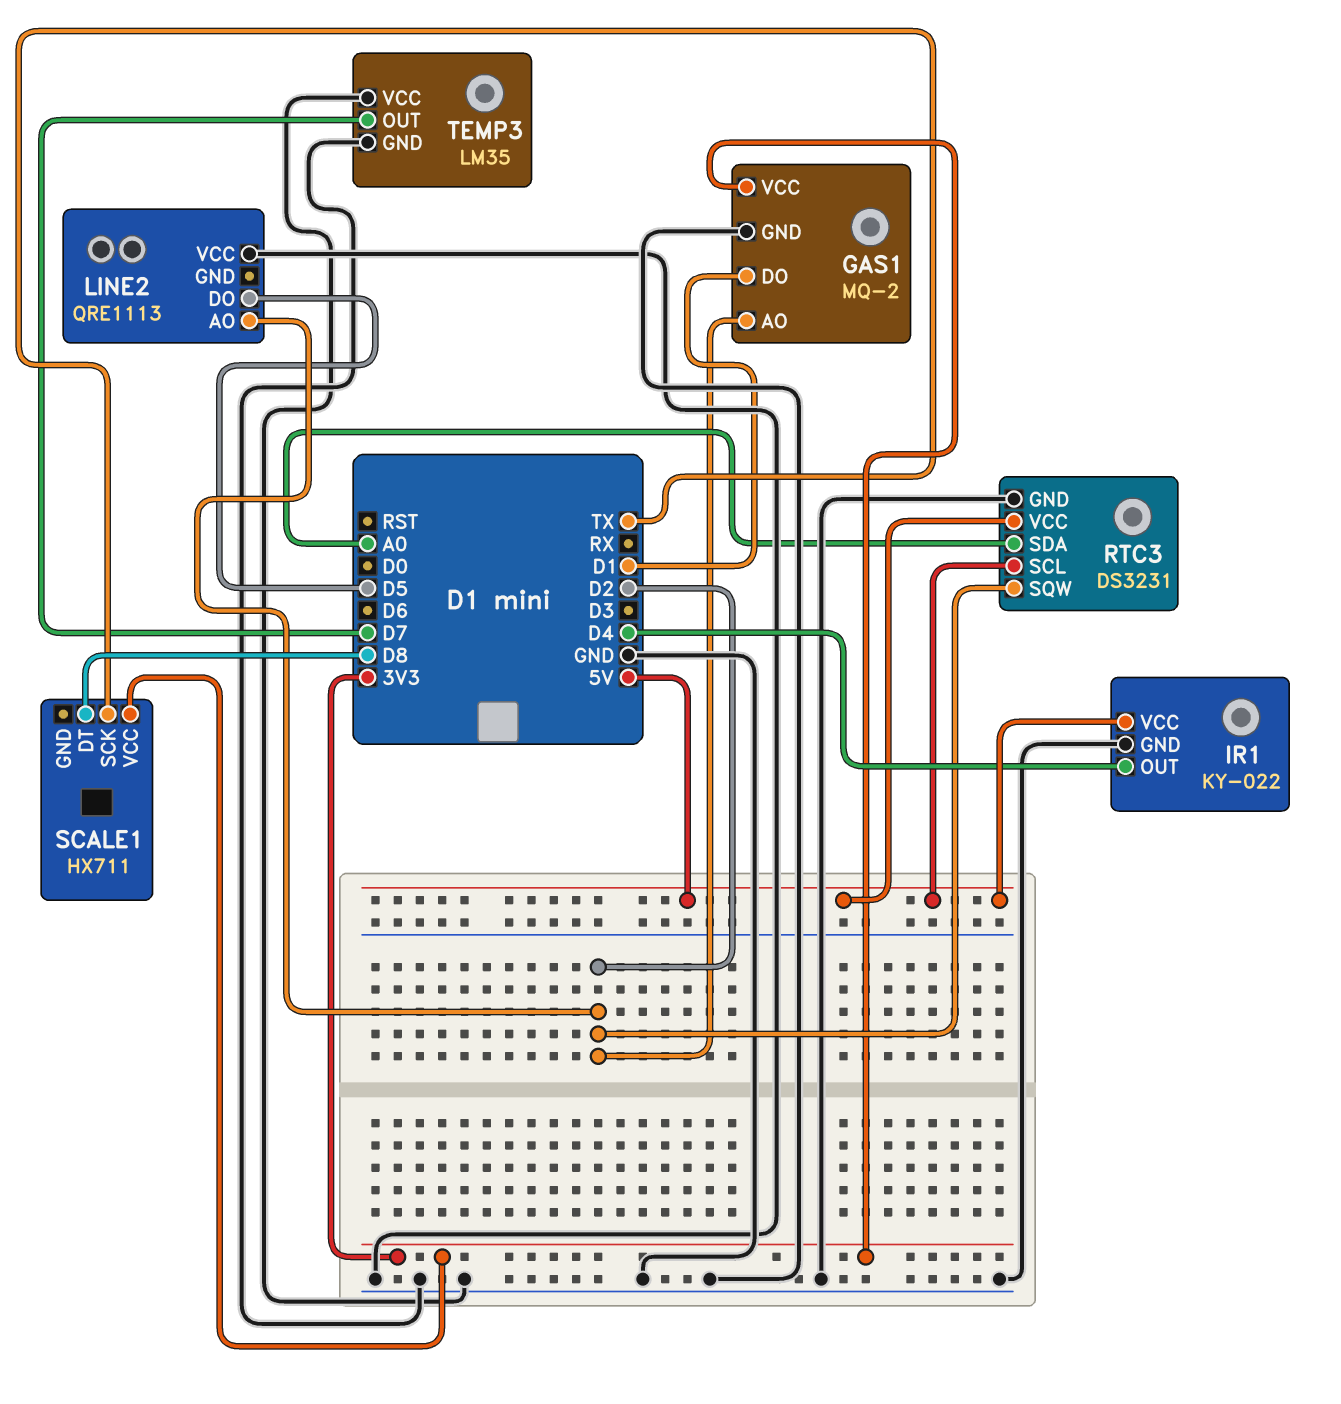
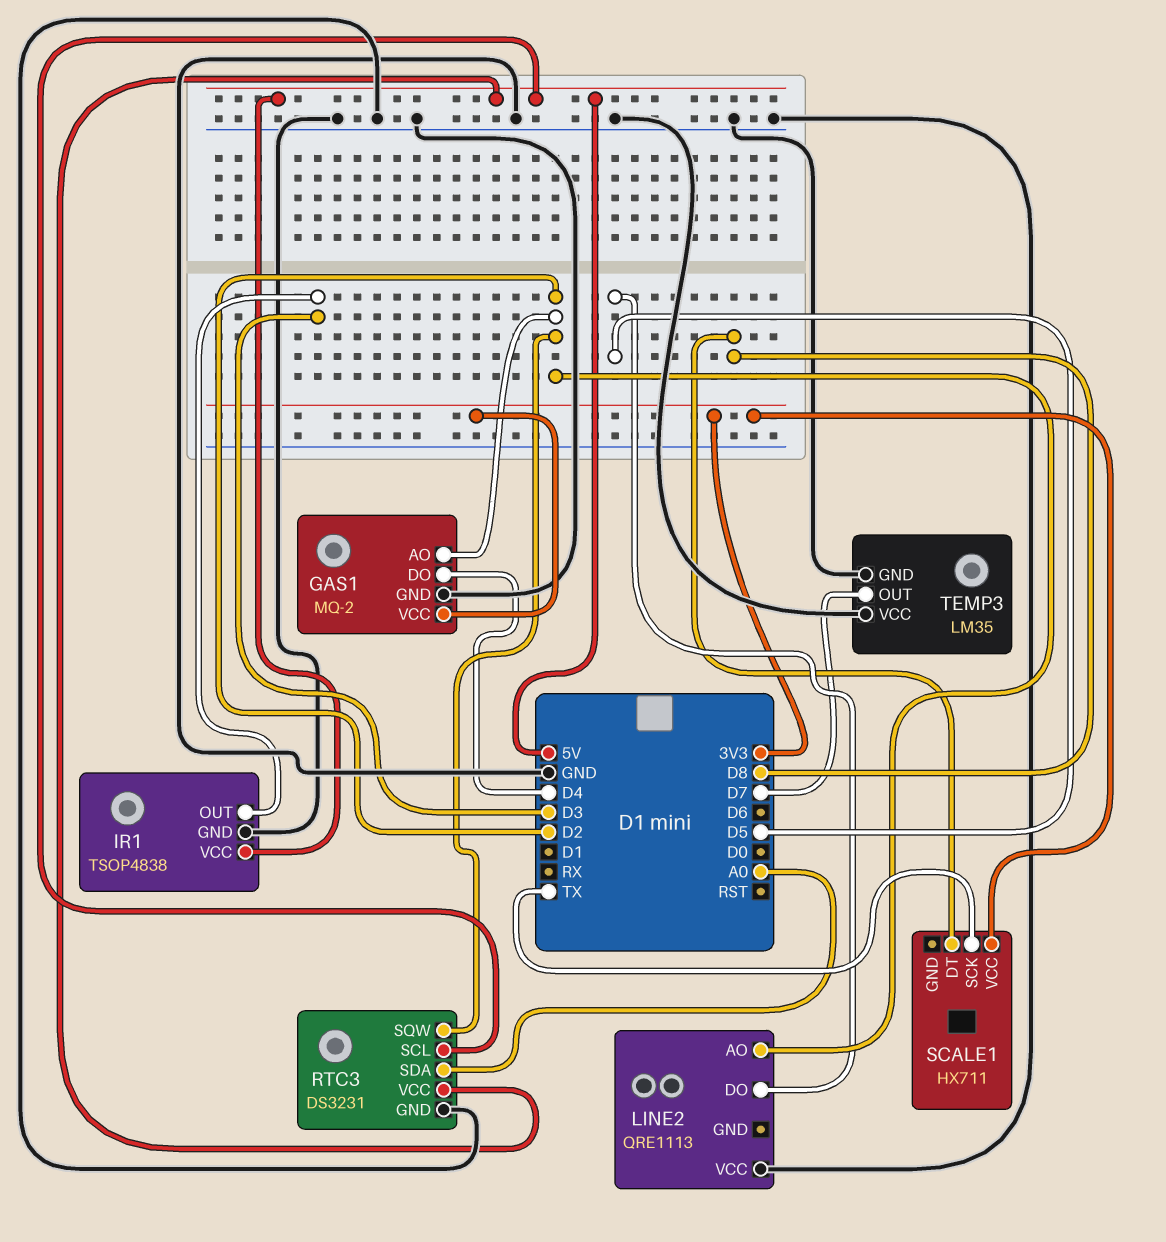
GAS1 pin DO: D1 -> D4
IR1: KY-022 -> TSOP4838
IR1 pin OUT: D4 -> D3

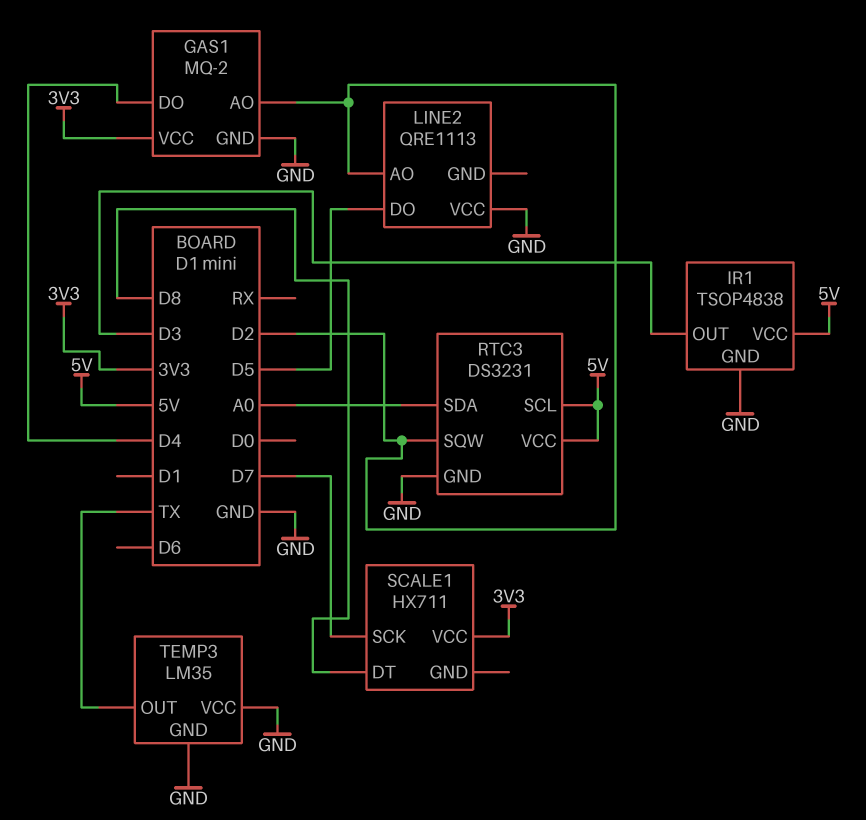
SCALE1 pin SCK: TX -> D7
TEMP3 pin OUT: D7 -> TX

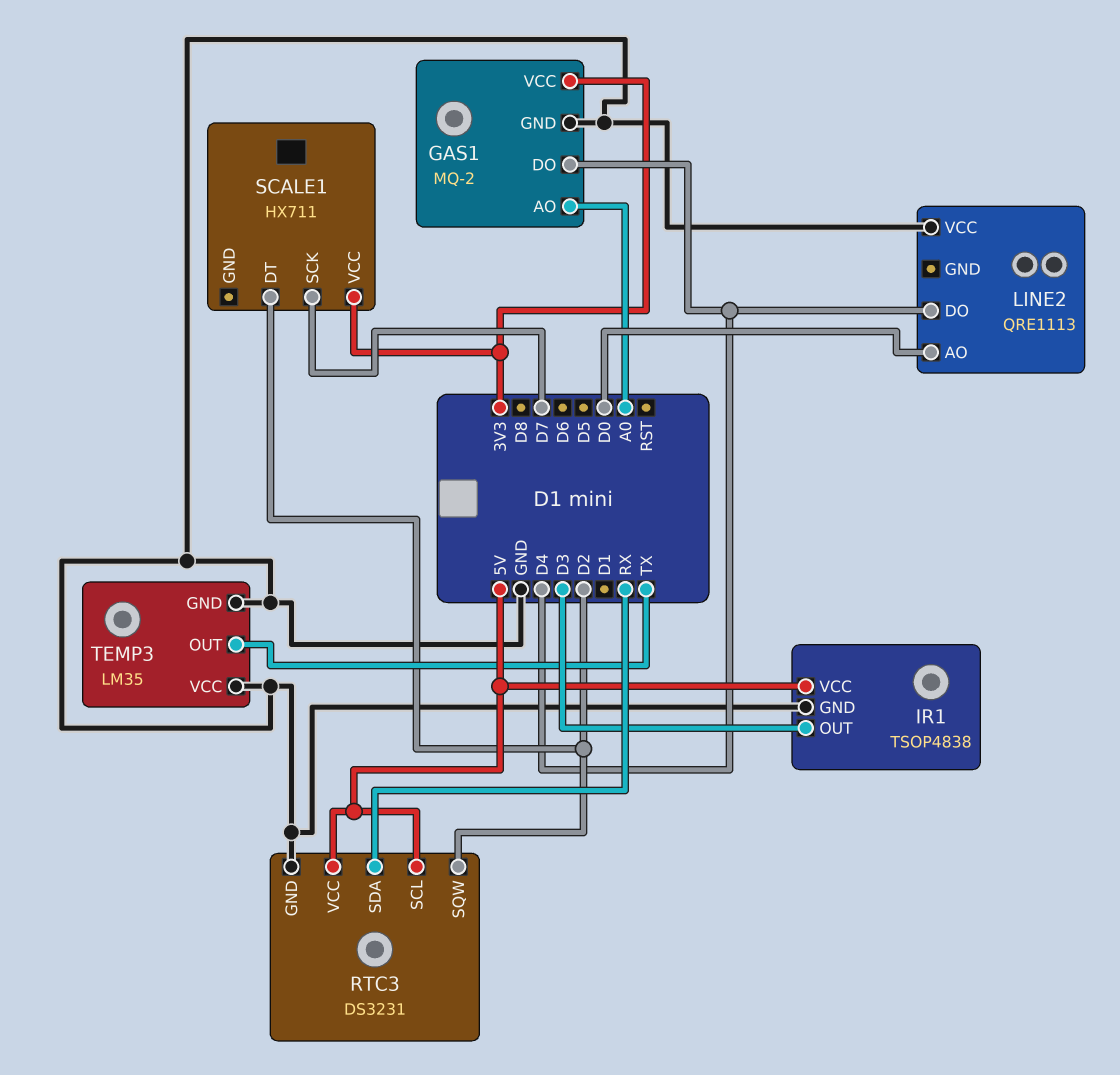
GAS1 pin AO: D2 -> A0
LINE2 pin AO: D2 -> D0
LINE2 pin DO: D5 -> D4
RTC3 pin SDA: A0 -> RX
SCALE1 pin DT: D8 -> D2

